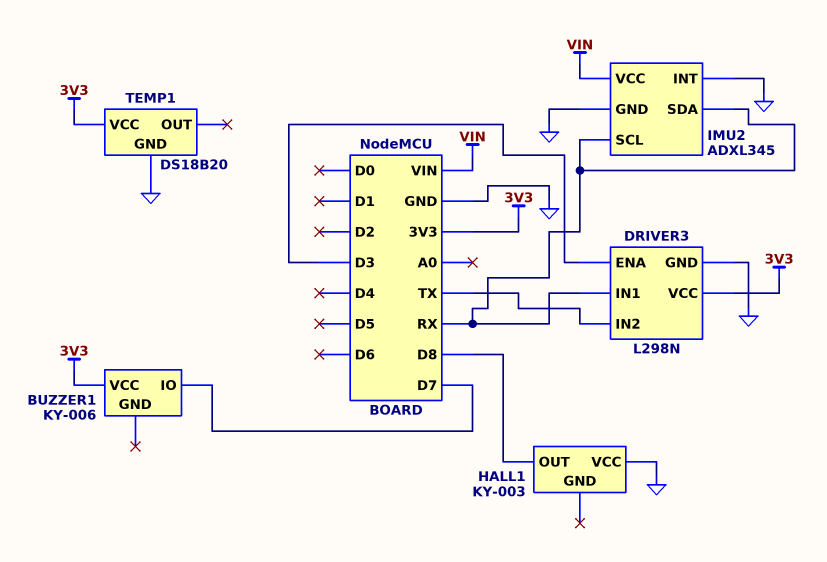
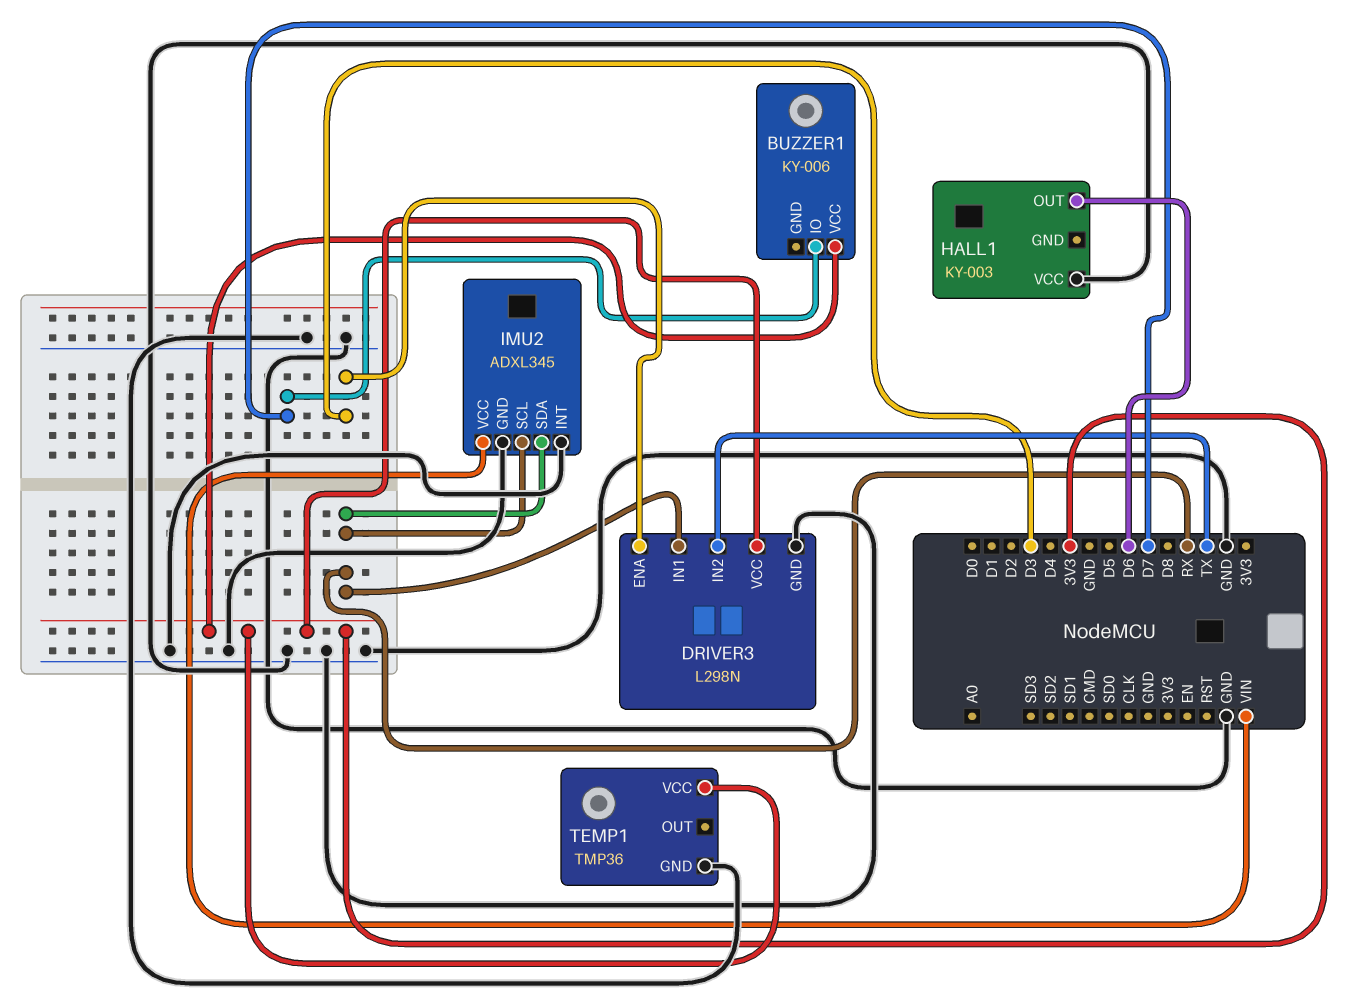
HALL1 pin OUT: D8 -> D6
TEMP1: DS18B20 -> TMP36

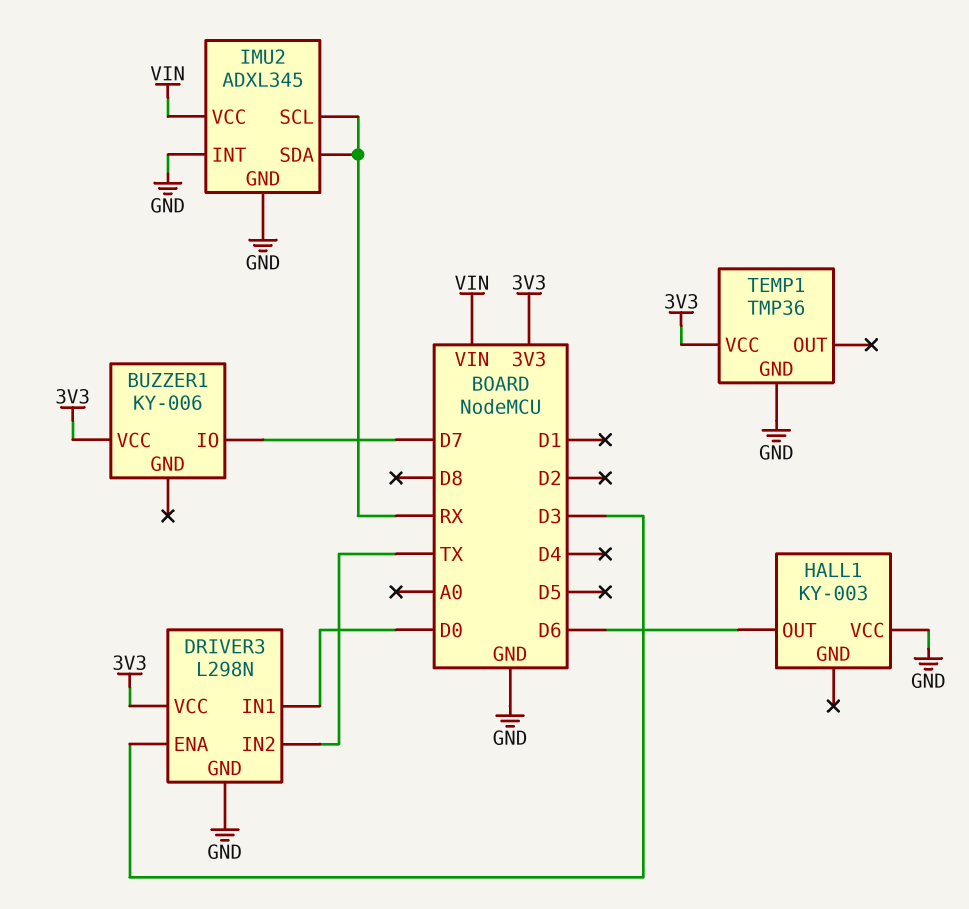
DRIVER3 pin IN1: RX -> D0

